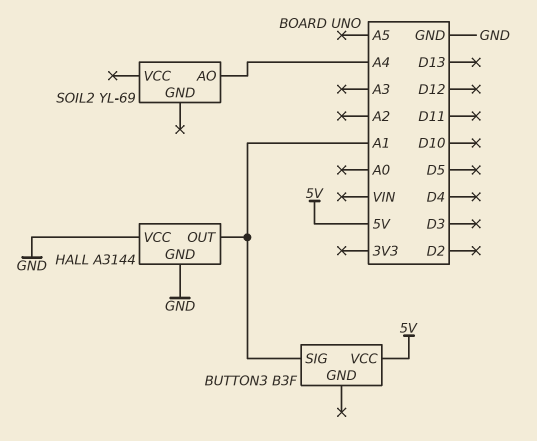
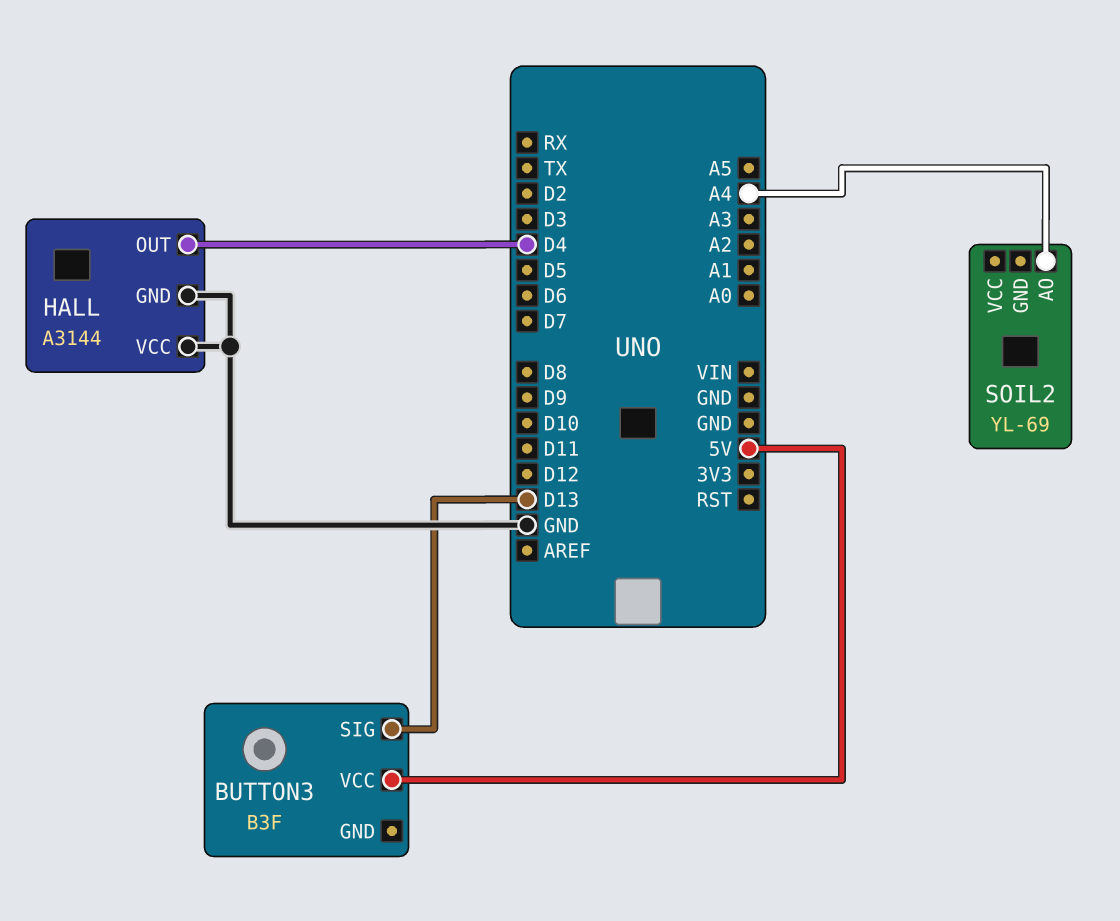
BUTTON3 pin SIG: A1 -> D13
HALL pin OUT: A1 -> D4

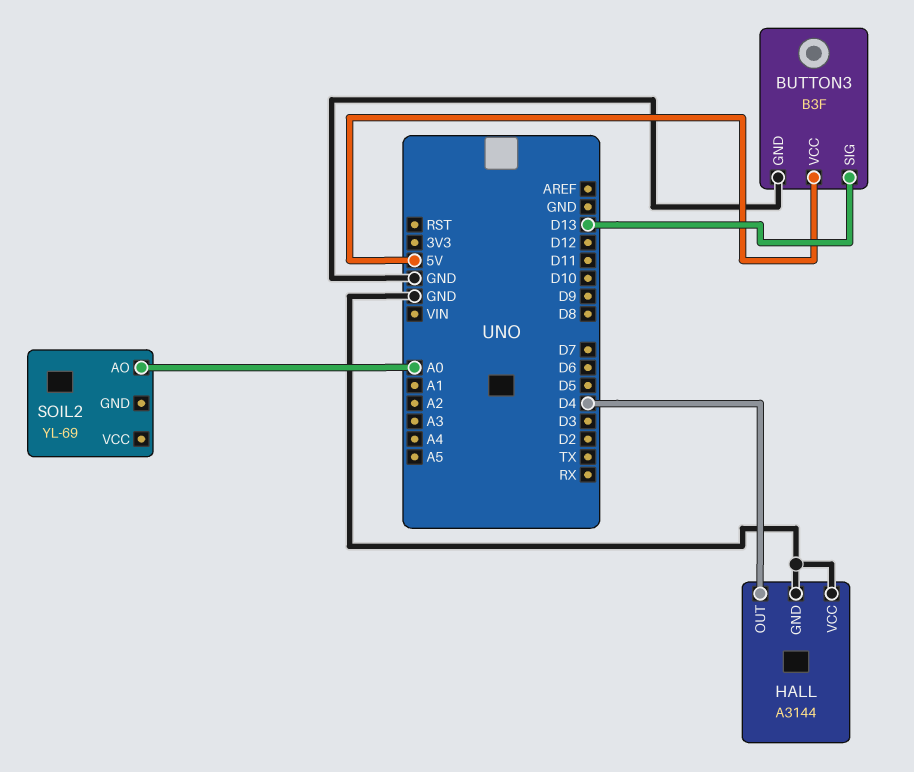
BUTTON3 pin GND: none -> GND
SOIL2 pin AO: A4 -> A0

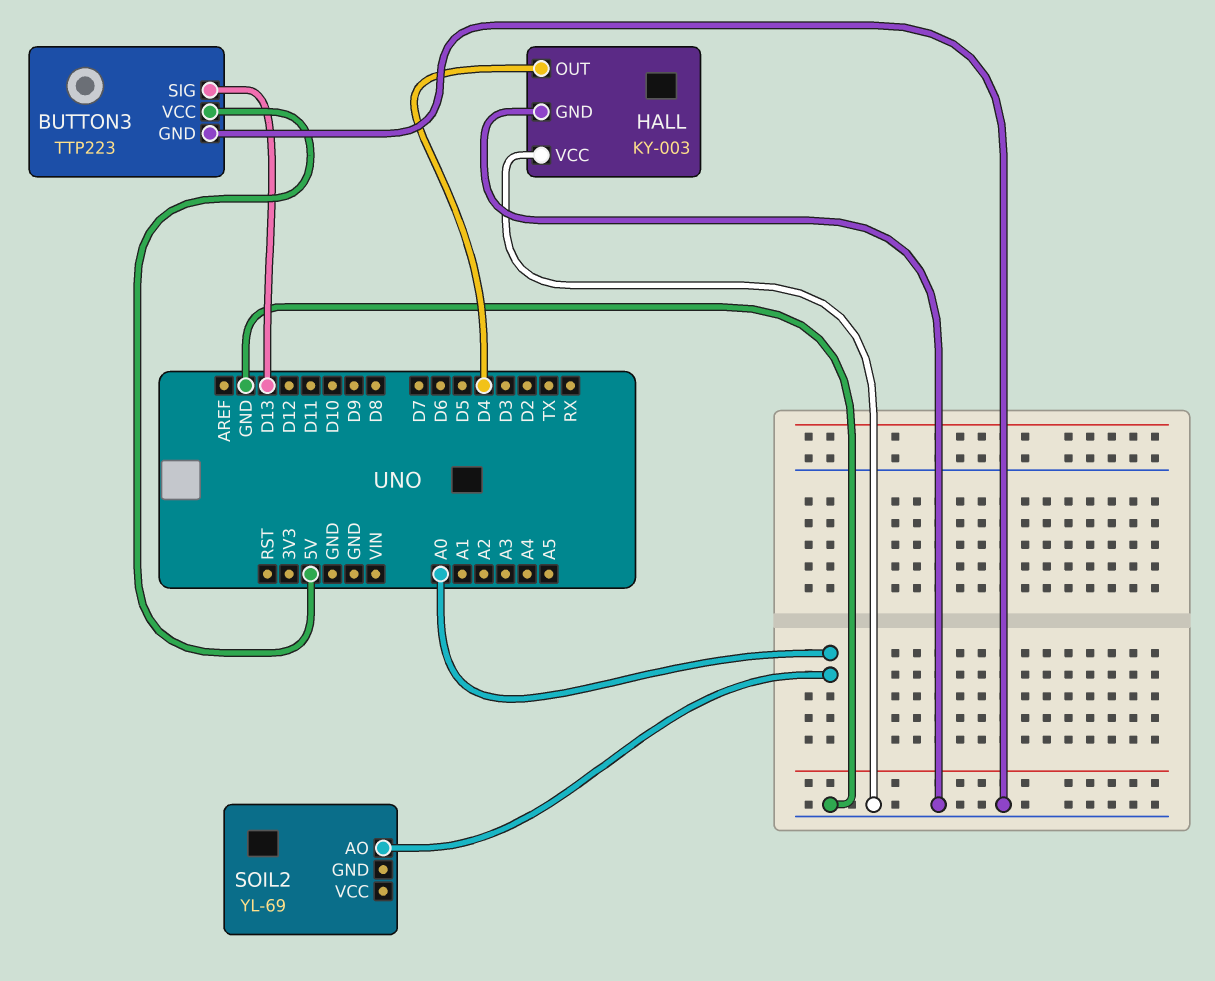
BUTTON3: B3F -> TTP223
HALL: A3144 -> KY-003

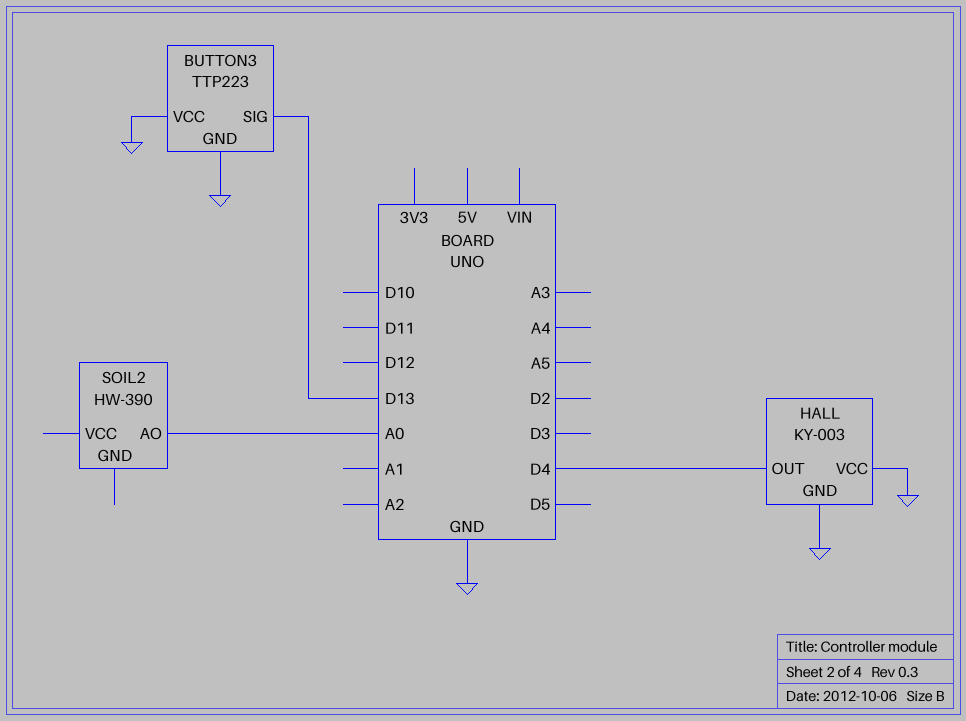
BUTTON3 pin VCC: 5V -> GND
SOIL2: YL-69 -> HW-390

